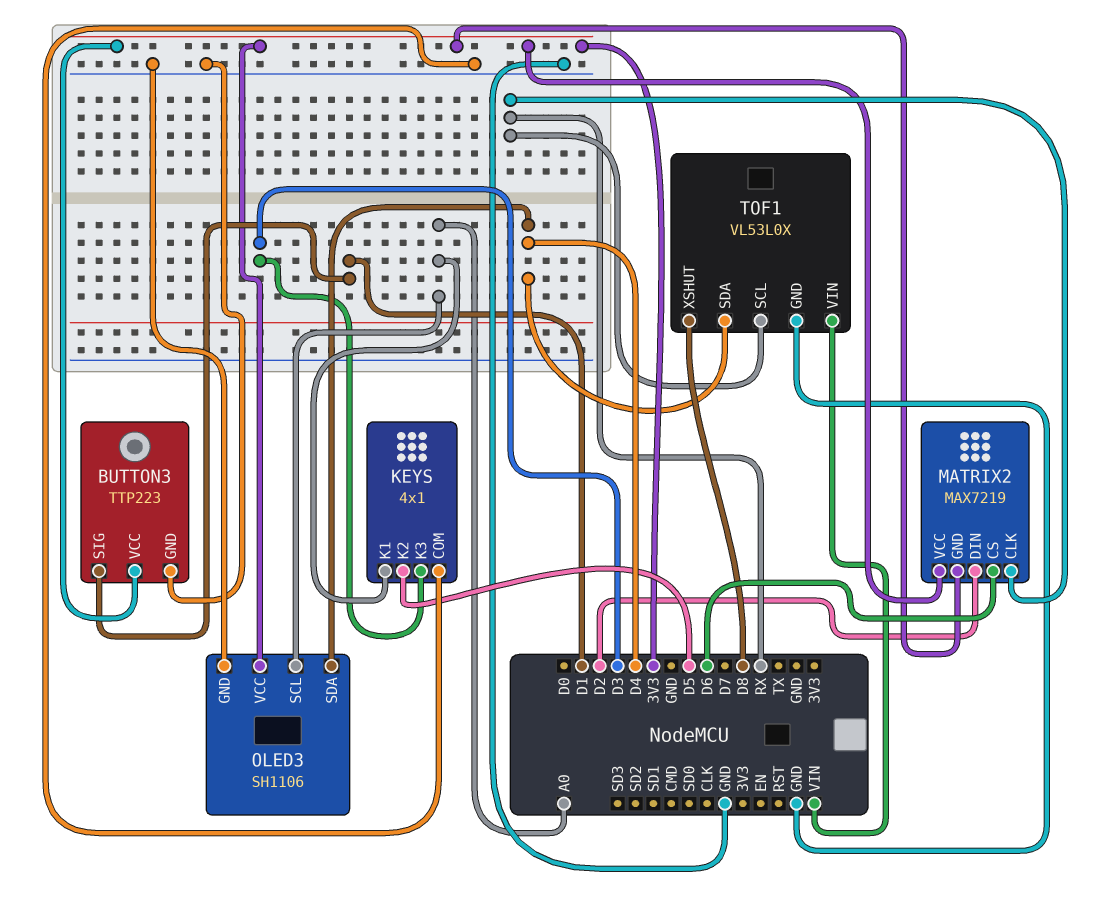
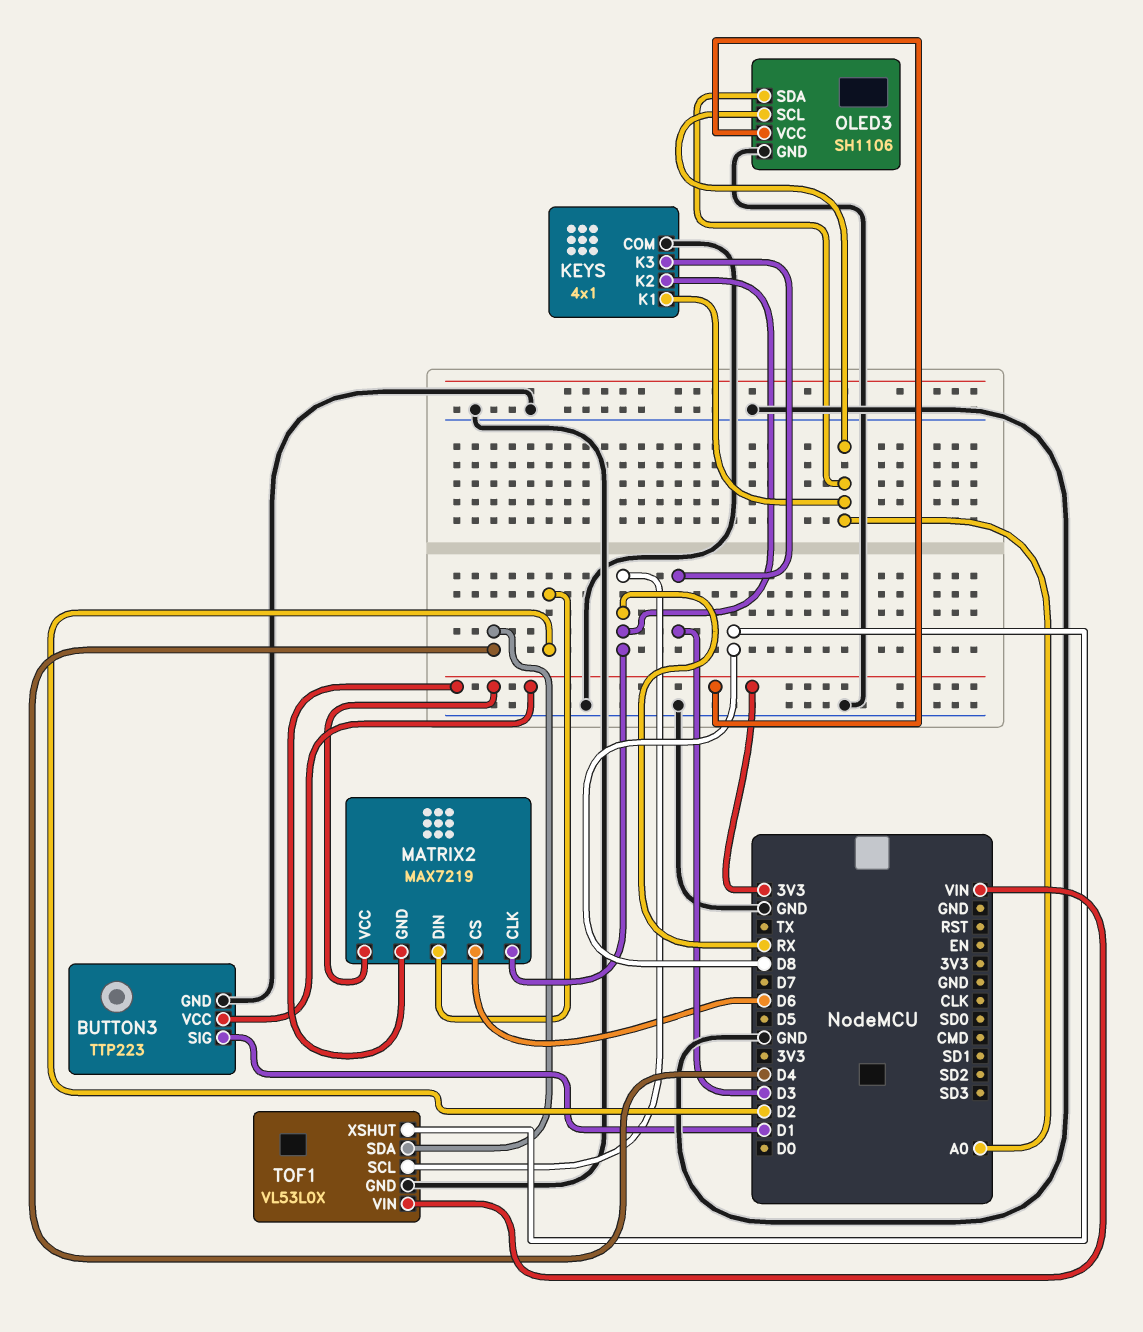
KEYS pin K2: D5 -> RX
OLED3 pin SDA: D4 -> A0

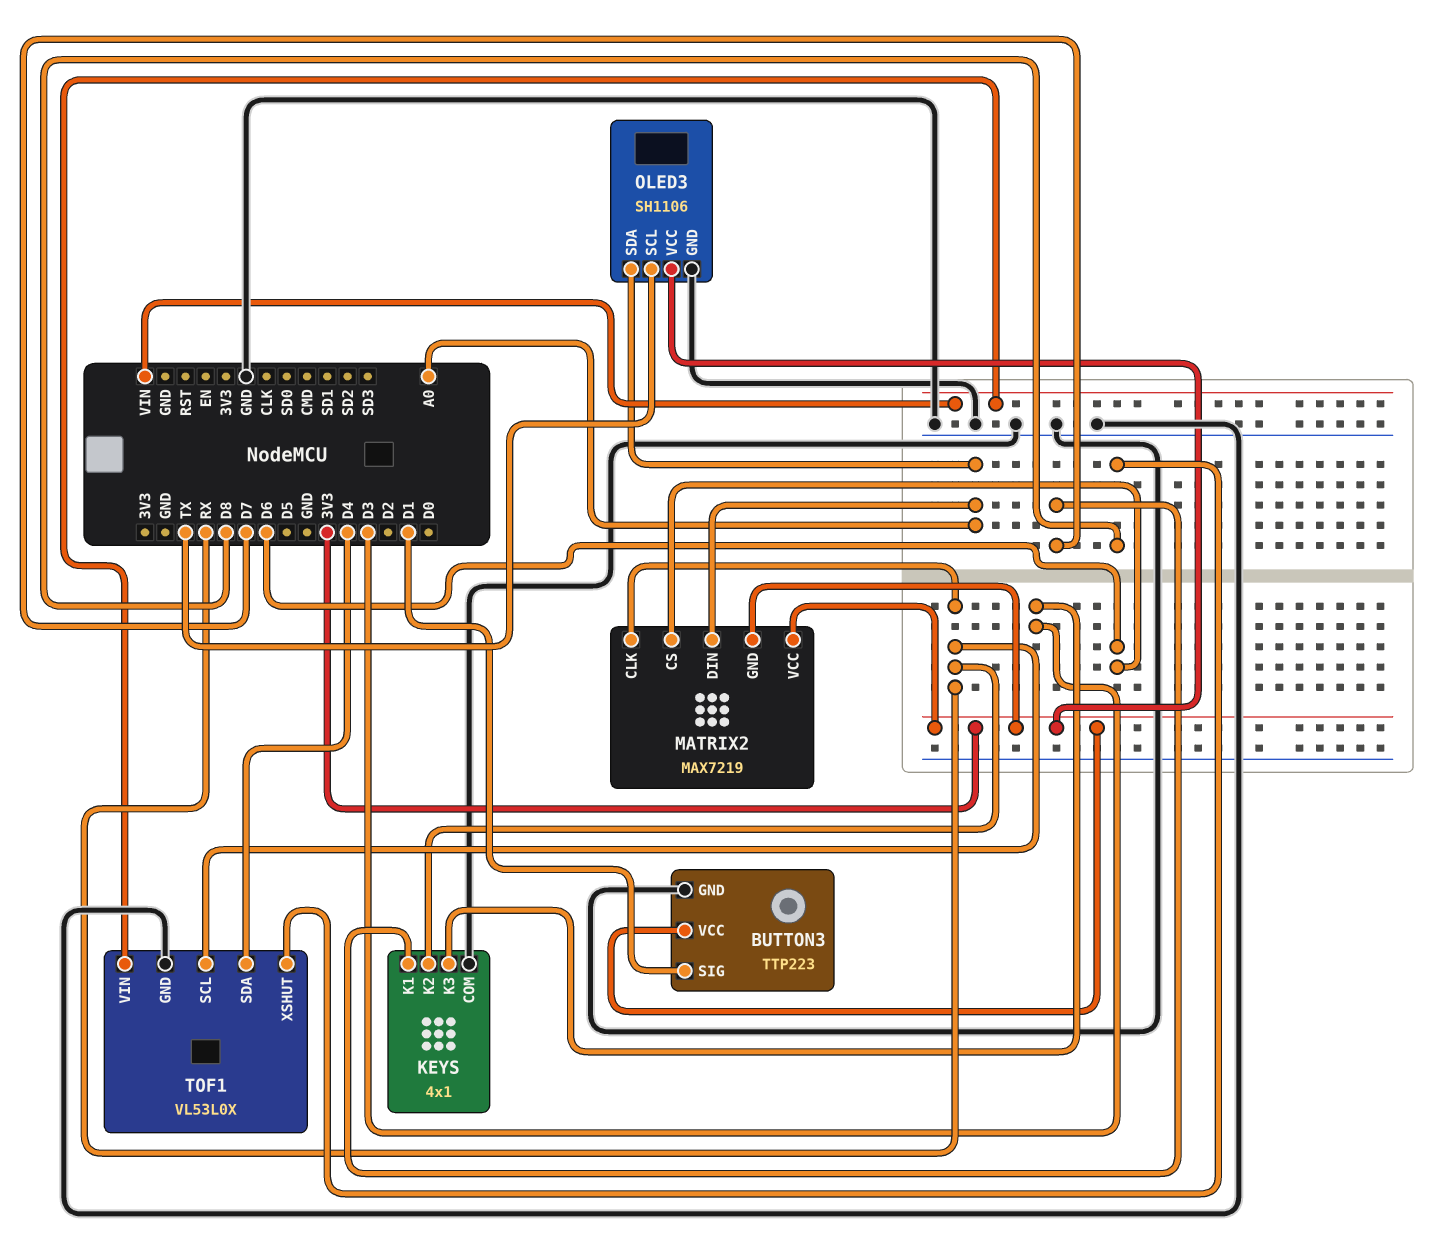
KEYS pin K1: A0 -> D7
MATRIX2 pin DIN: D2 -> A0
OLED3 pin SCL: A0 -> TX

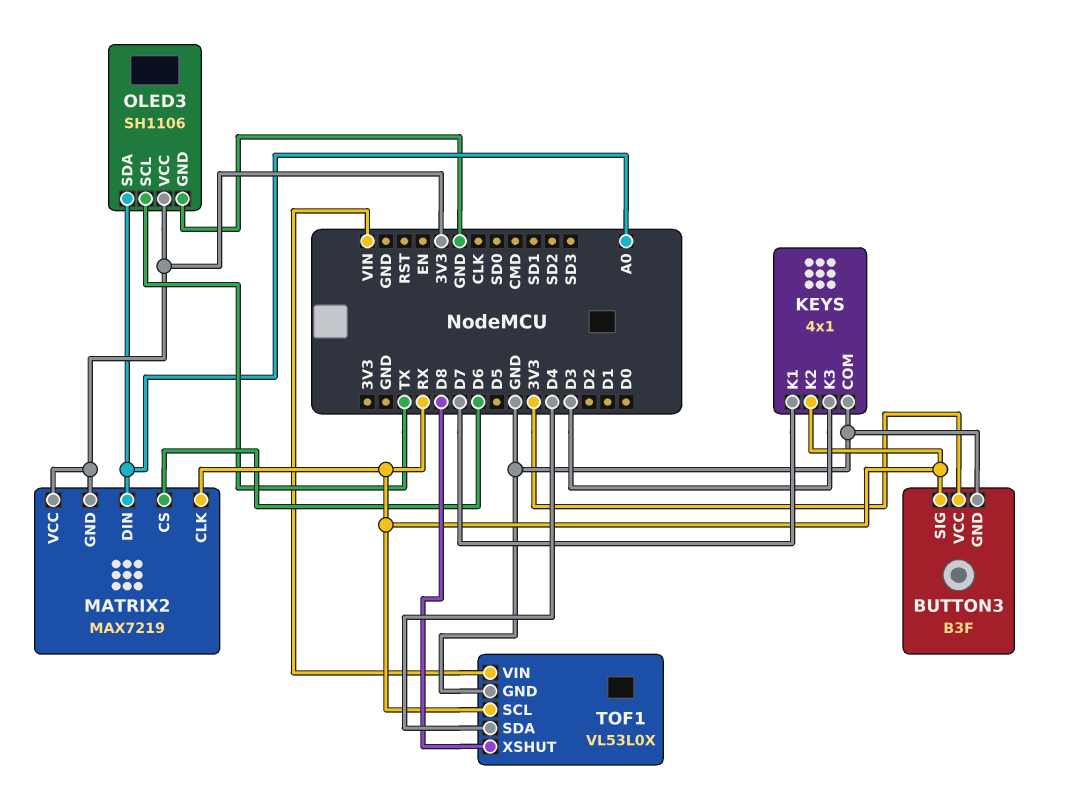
BUTTON3: TTP223 -> B3F
BUTTON3 pin SIG: D1 -> RX

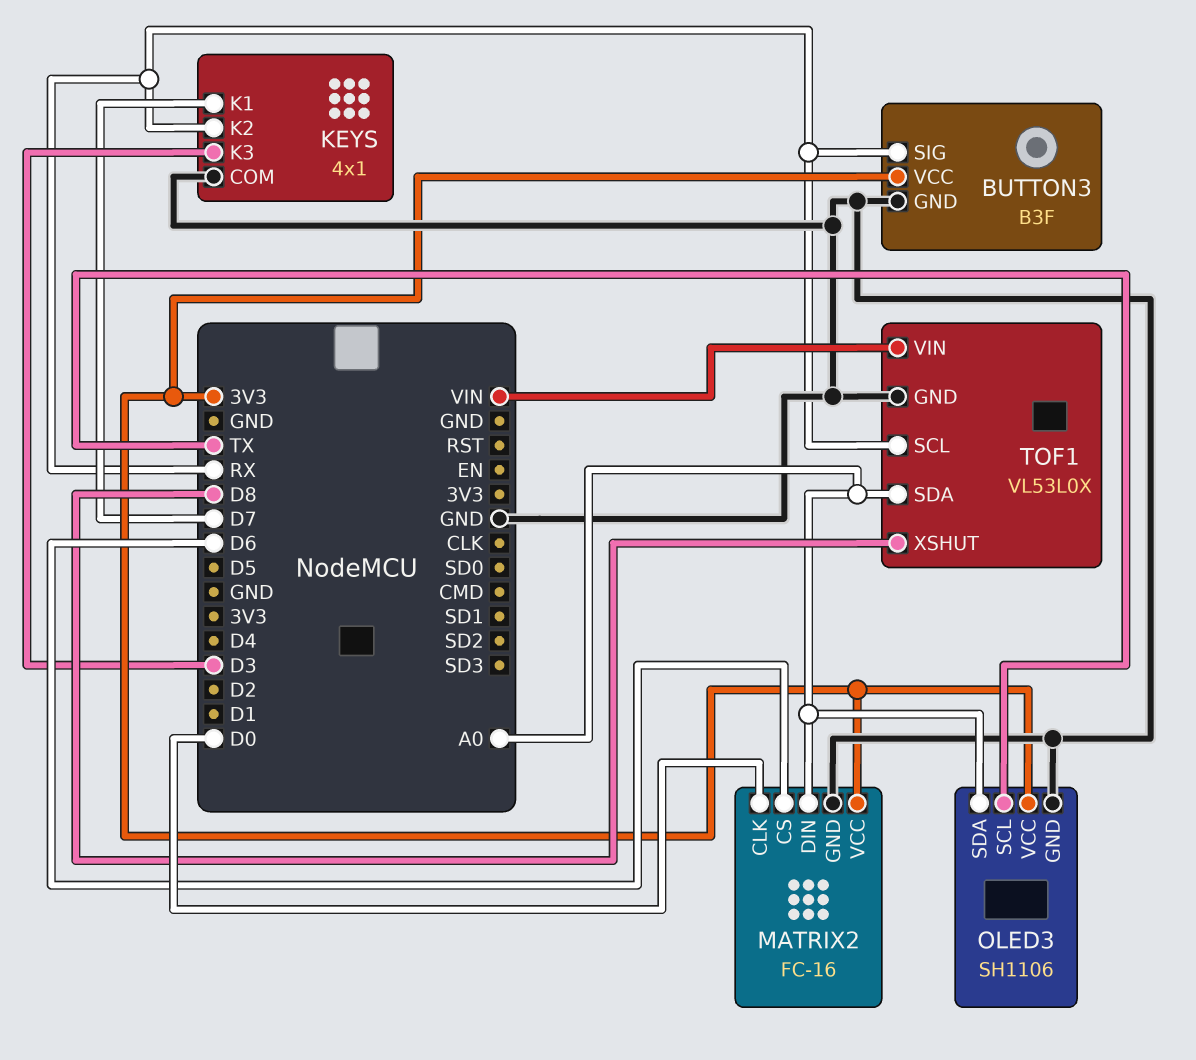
MATRIX2: MAX7219 -> FC-16
MATRIX2 pin CLK: RX -> D0
MATRIX2 pin GND: 3V3 -> GND
TOF1 pin SDA: D4 -> A0

